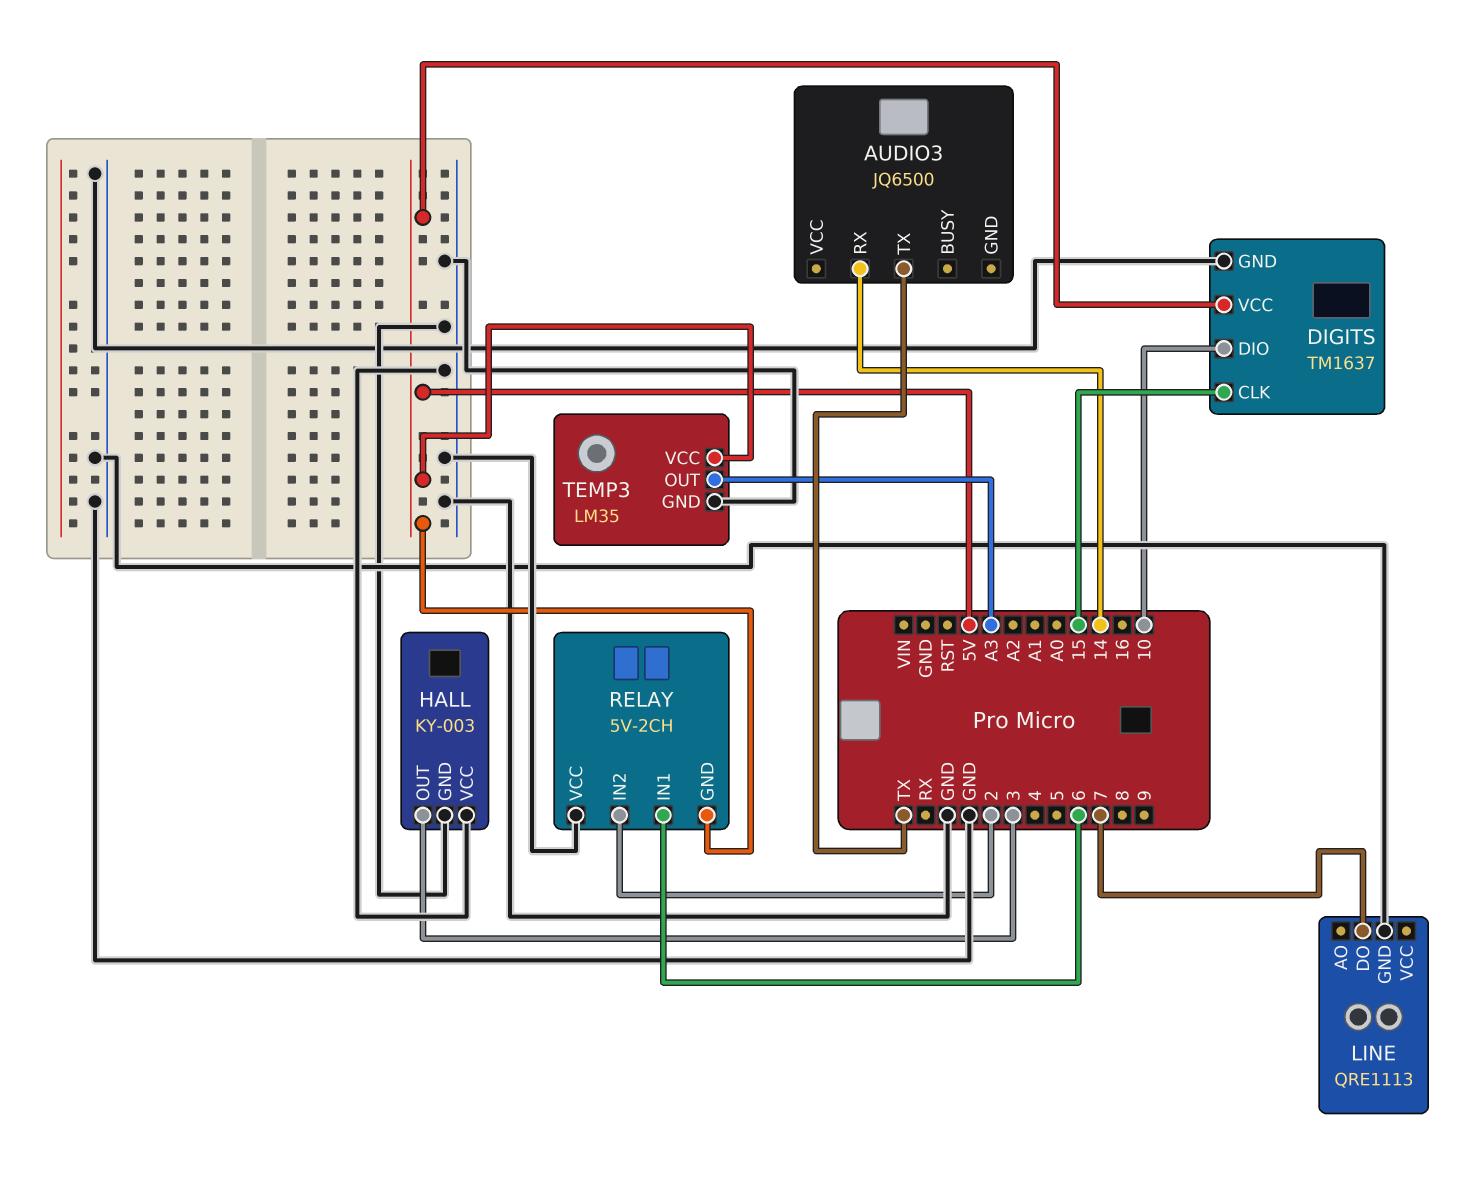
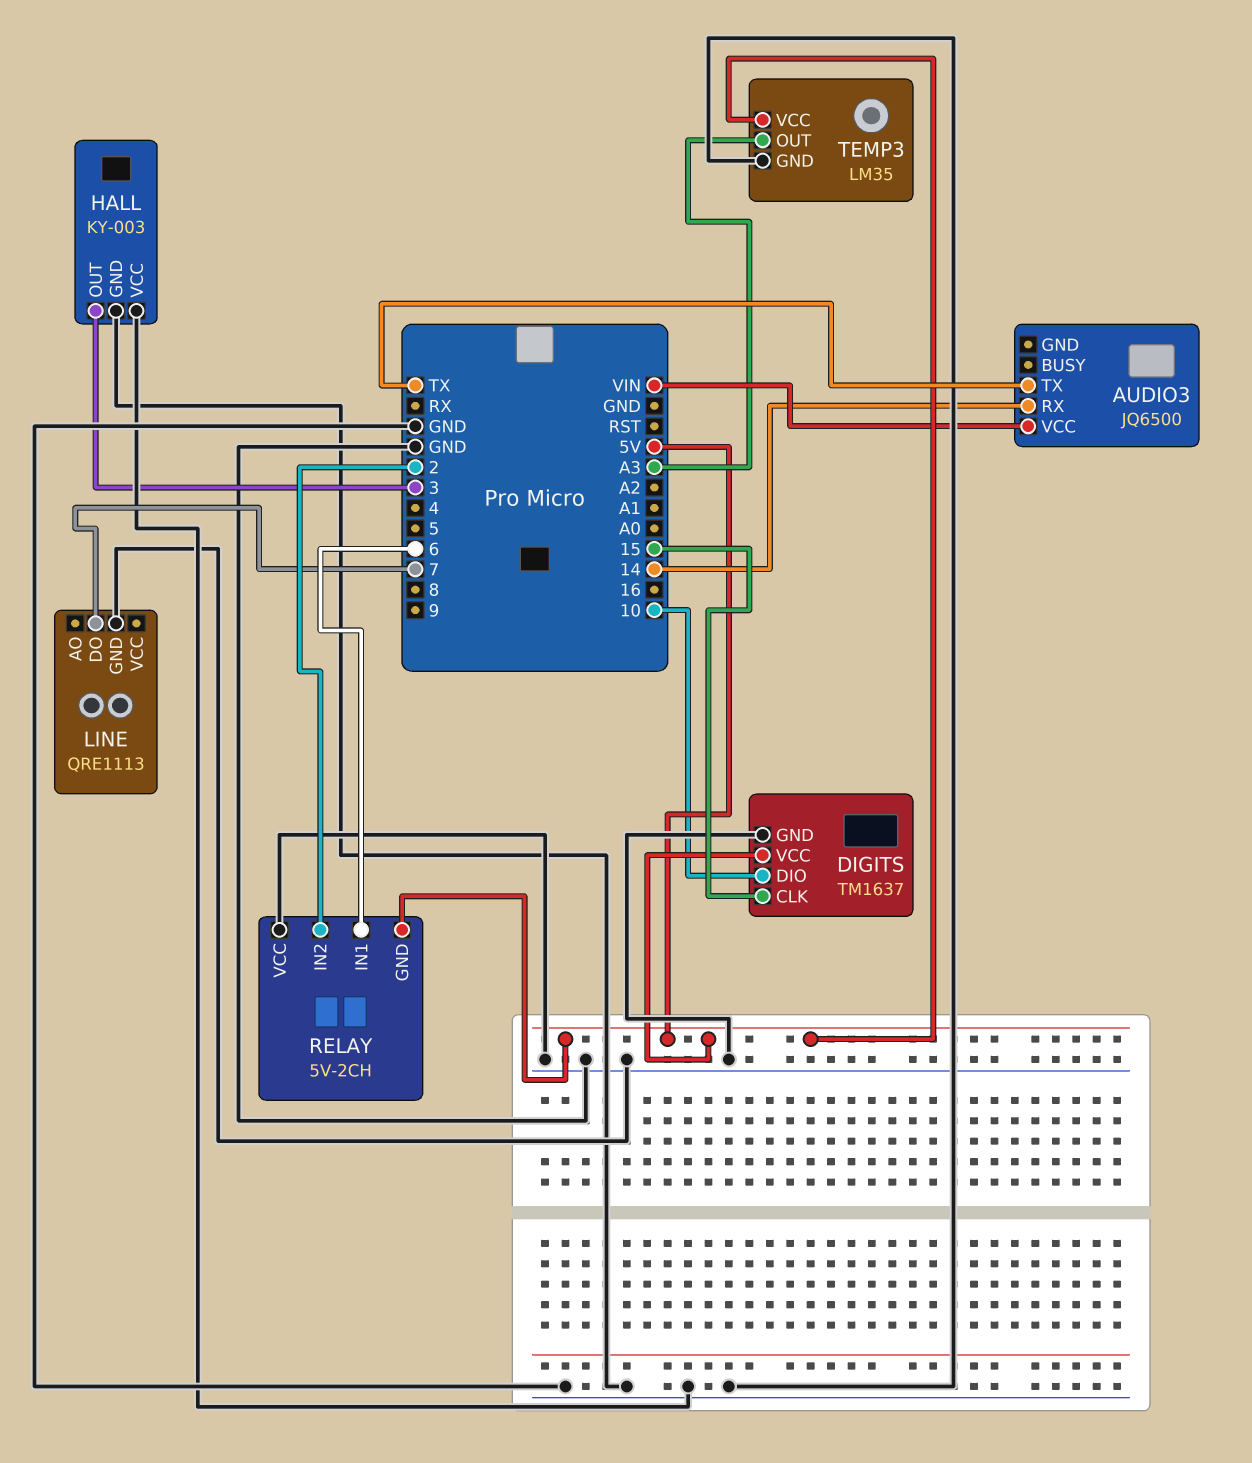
AUDIO3 pin VCC: none -> VIN

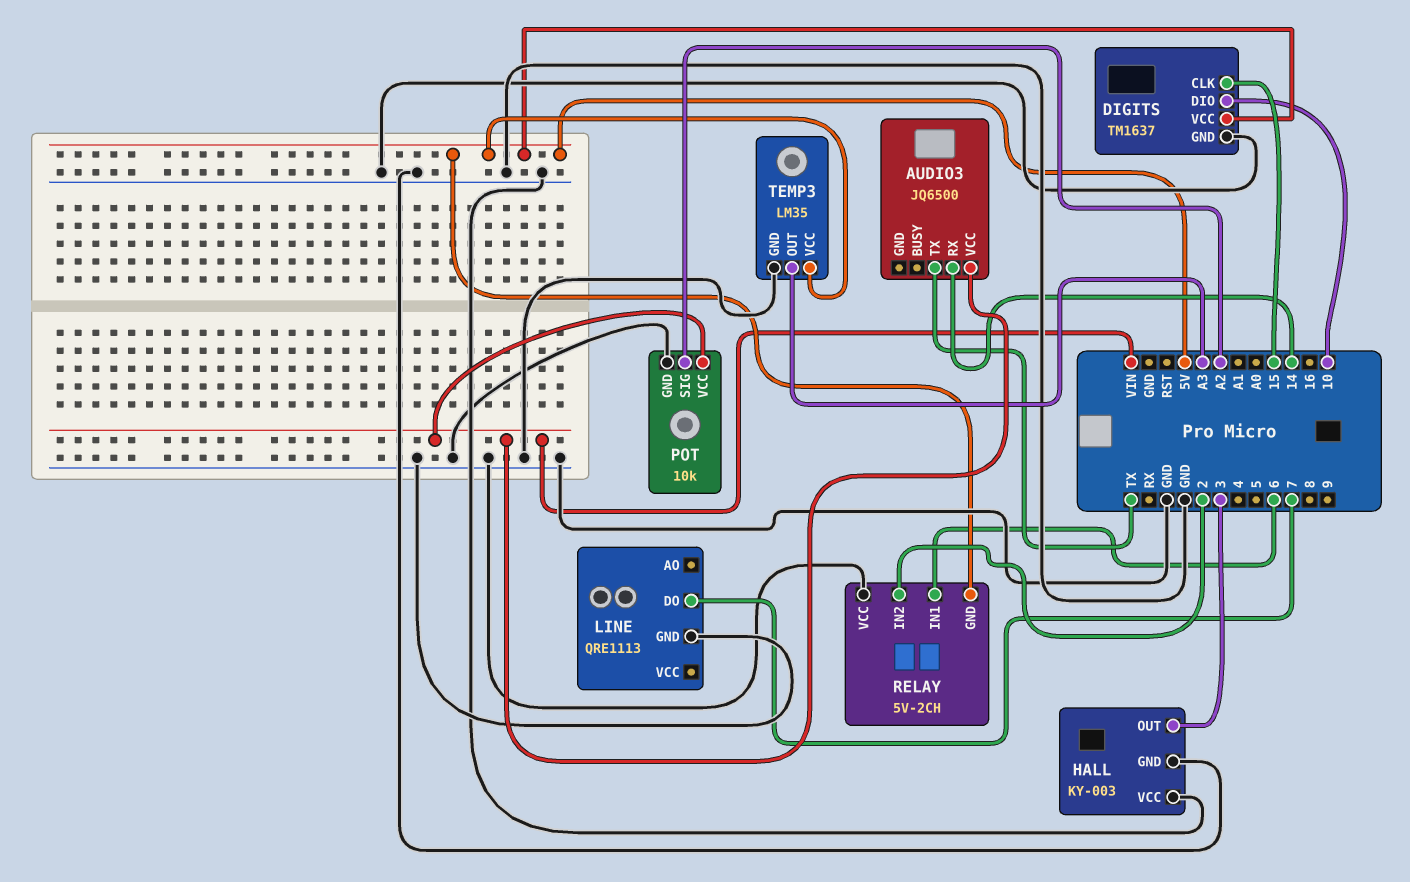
POT: none -> 10k
POT pin GND: none -> GND
POT pin SIG: none -> A2
POT pin VCC: none -> VIN

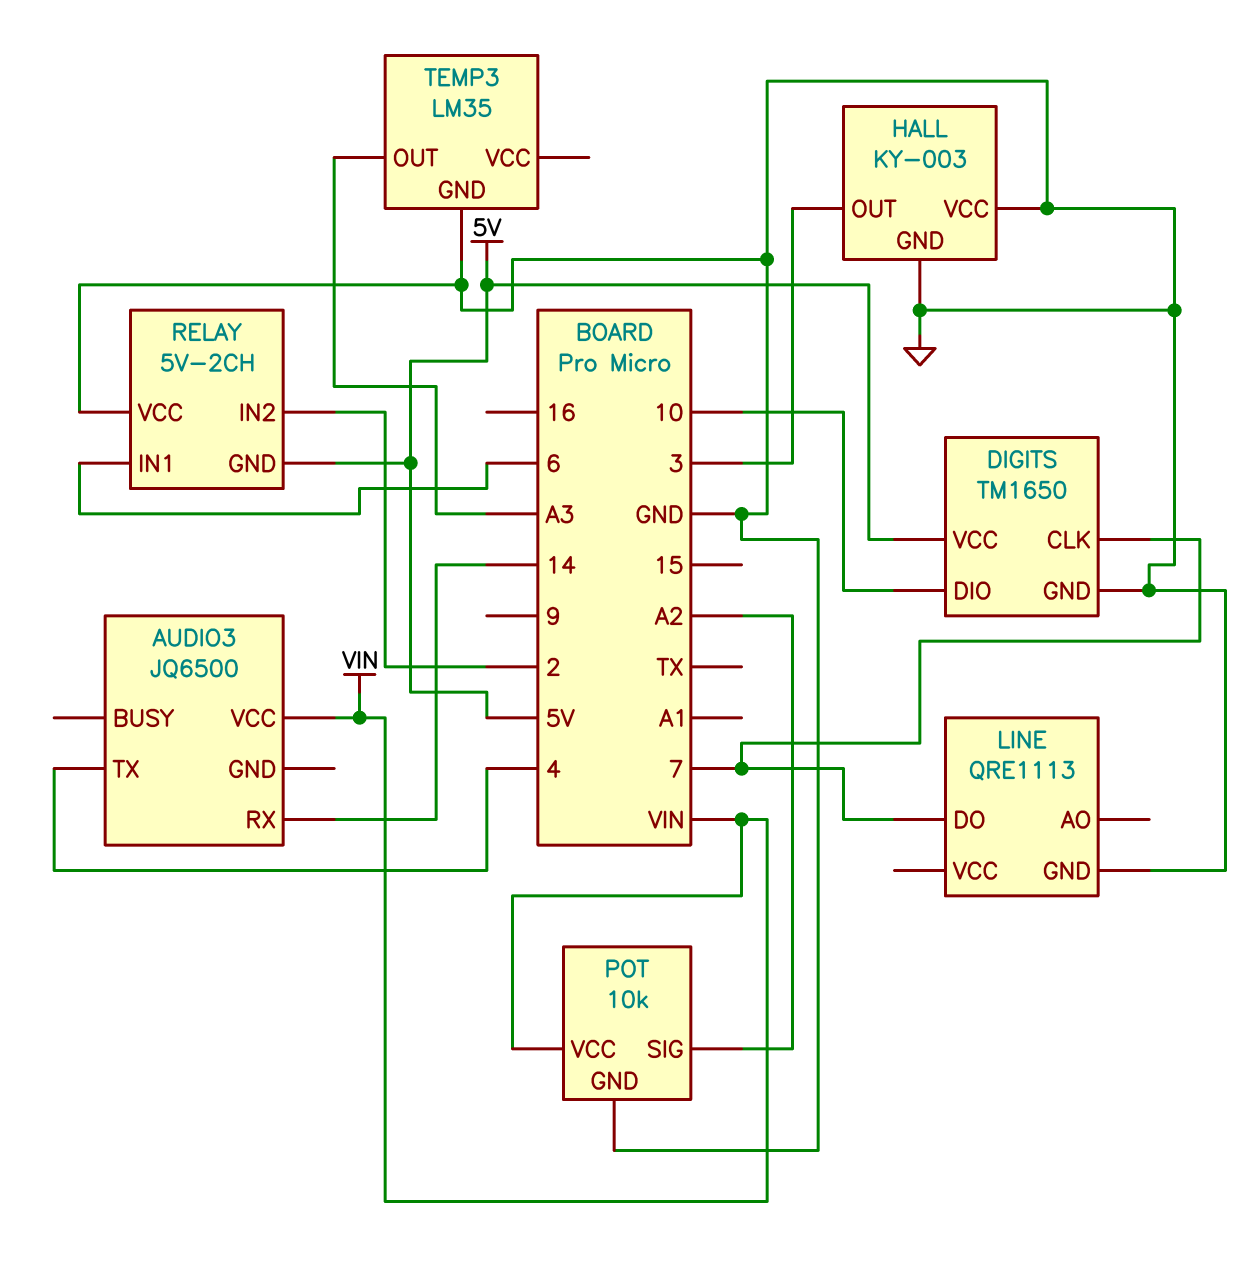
AUDIO3 pin TX: TX -> 4
DIGITS: TM1637 -> TM1650
DIGITS pin CLK: 15 -> 7
TEMP3 pin VCC: 5V -> none

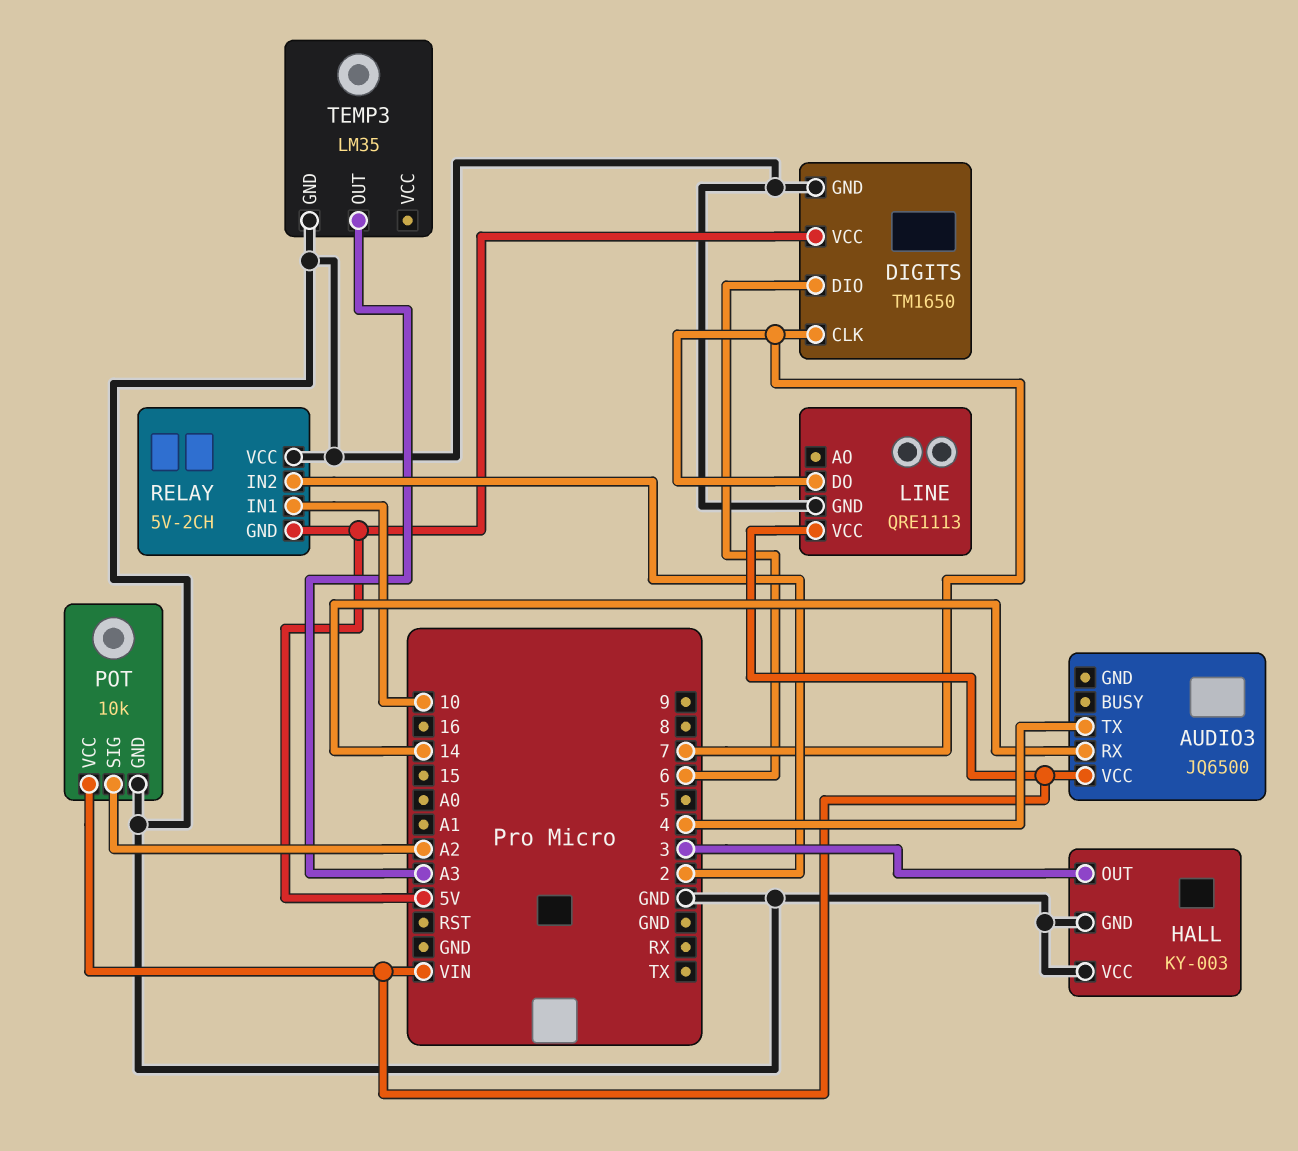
DIGITS pin DIO: 10 -> 6
LINE pin VCC: none -> VIN
RELAY pin IN1: 6 -> 10

